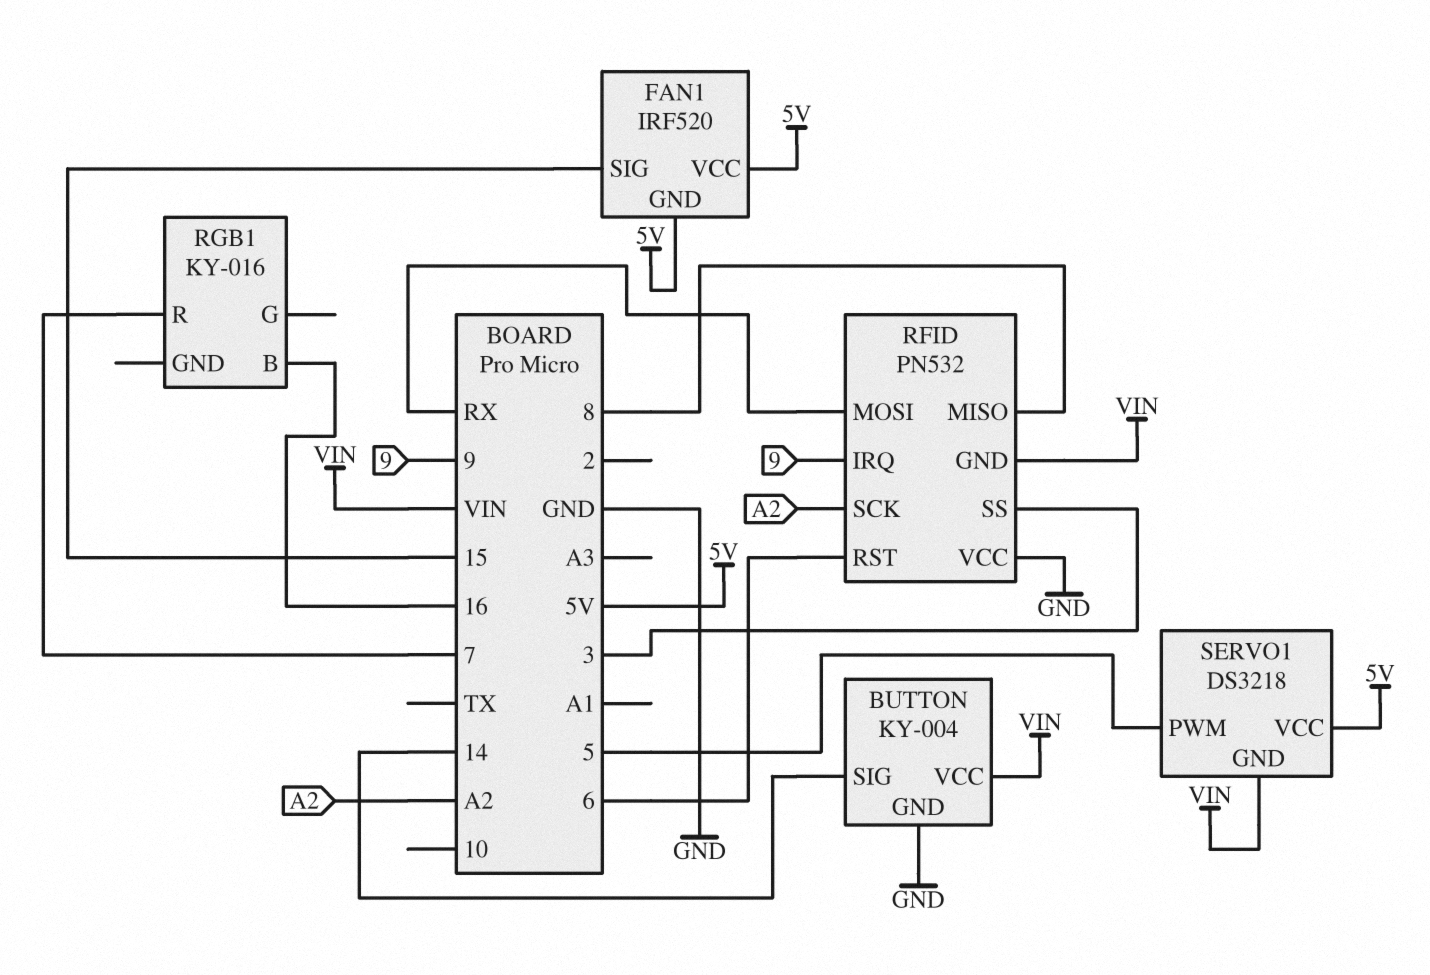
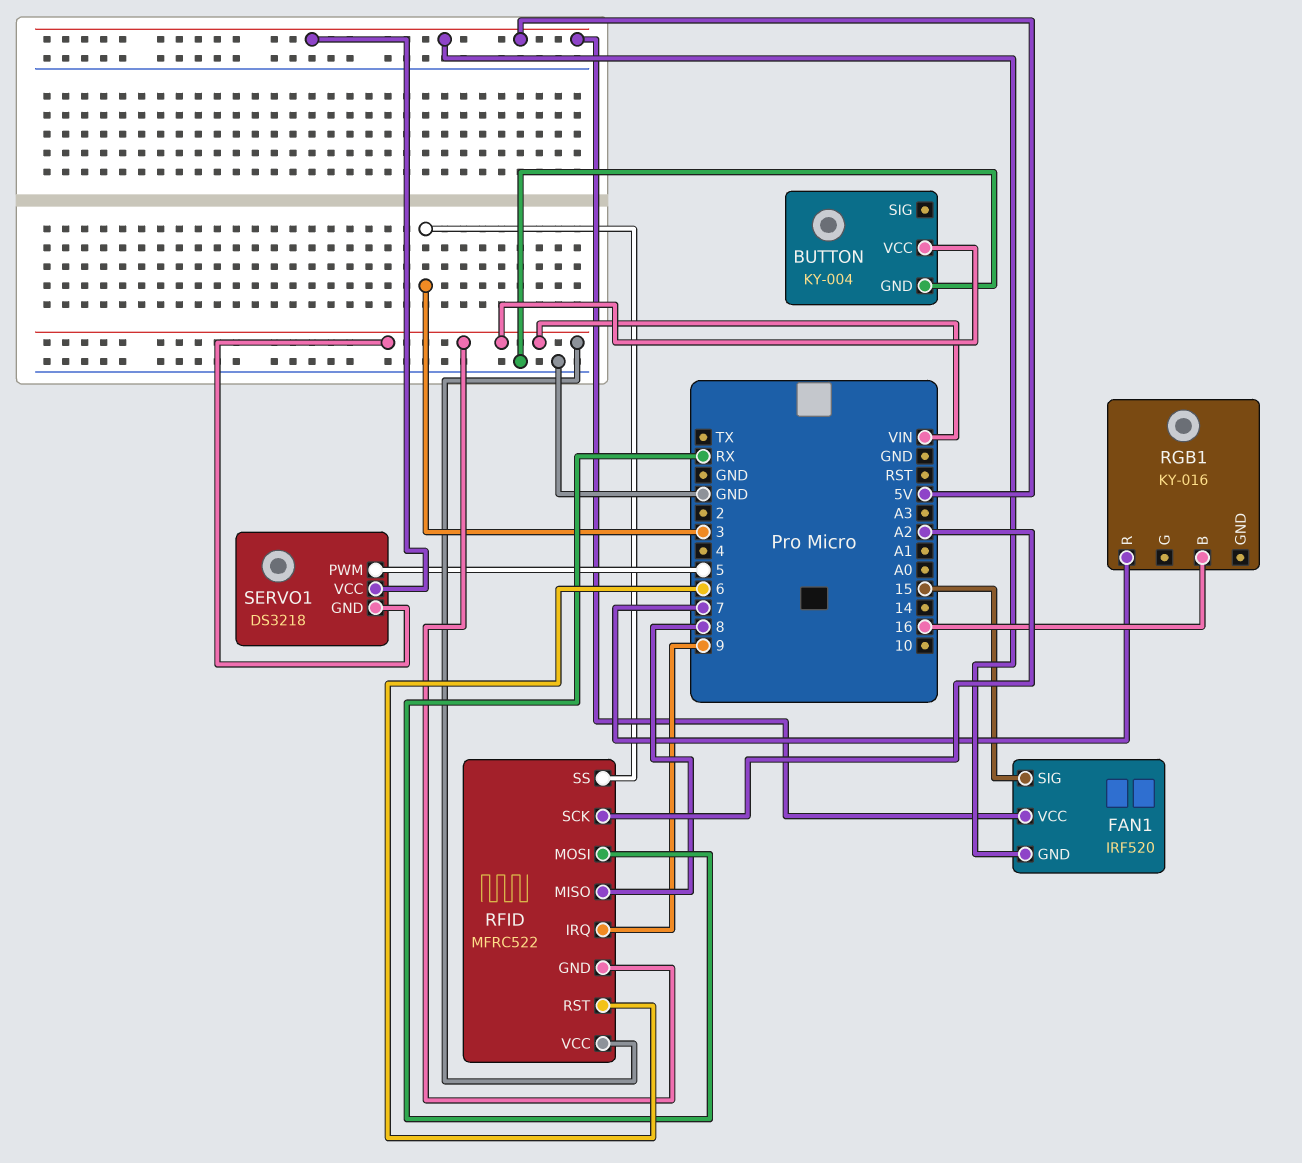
BUTTON pin SIG: 14 -> none
RFID: PN532 -> MFRC522
RFID pin VCC: GND -> VIN

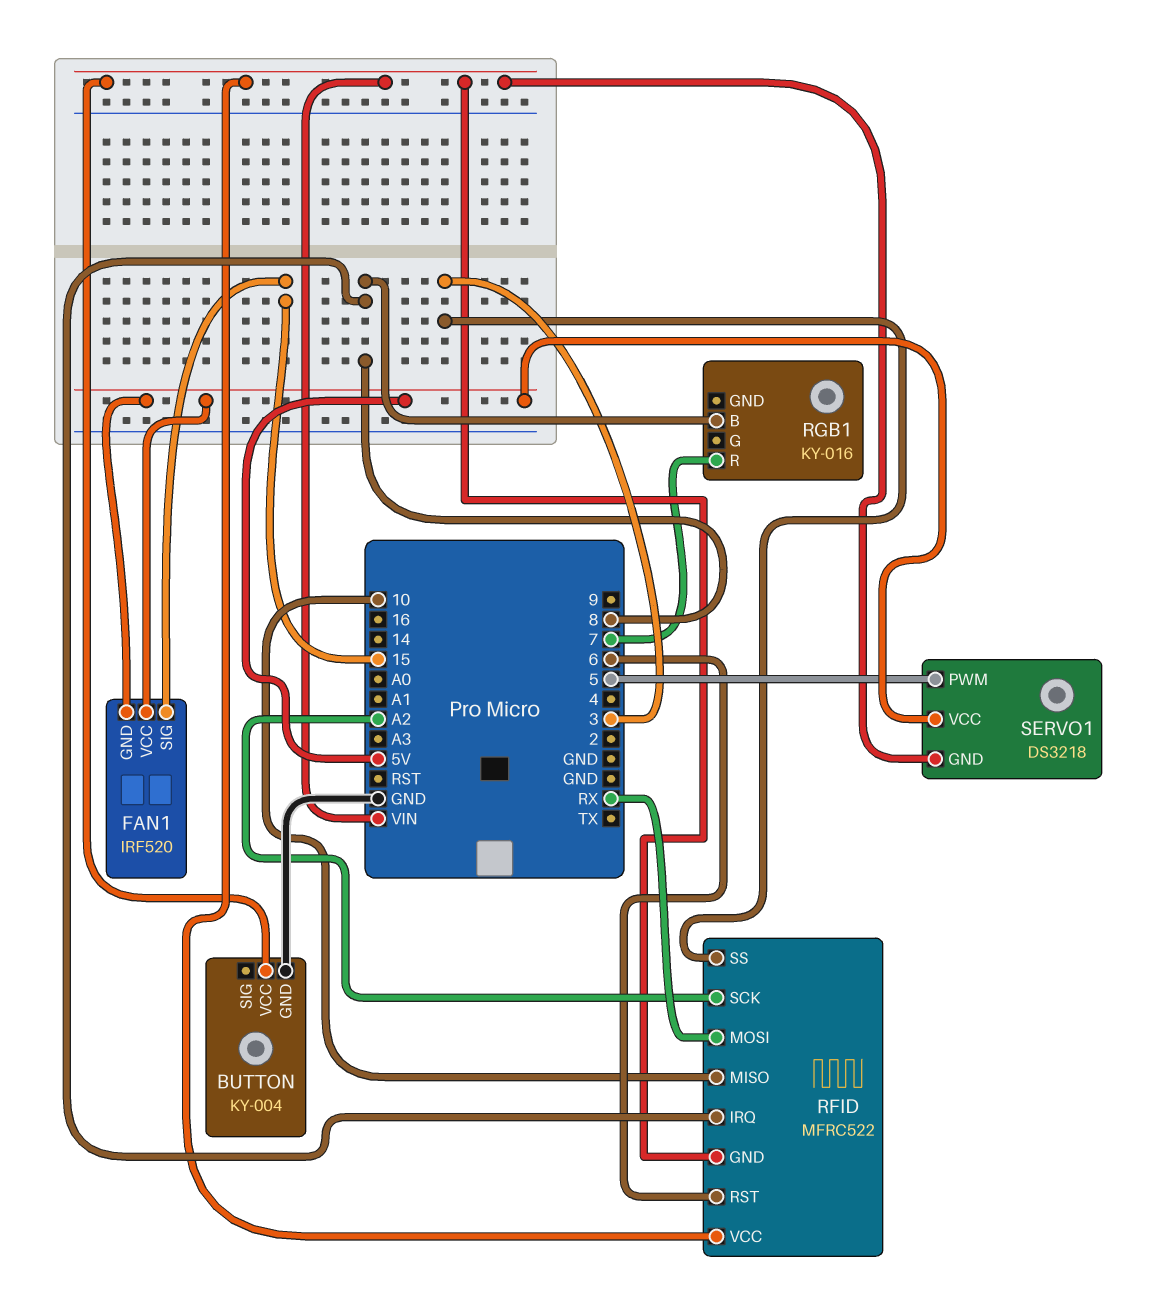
RFID pin IRQ: 9 -> 8
RFID pin MISO: 8 -> 10
RGB1 pin B: 16 -> 8

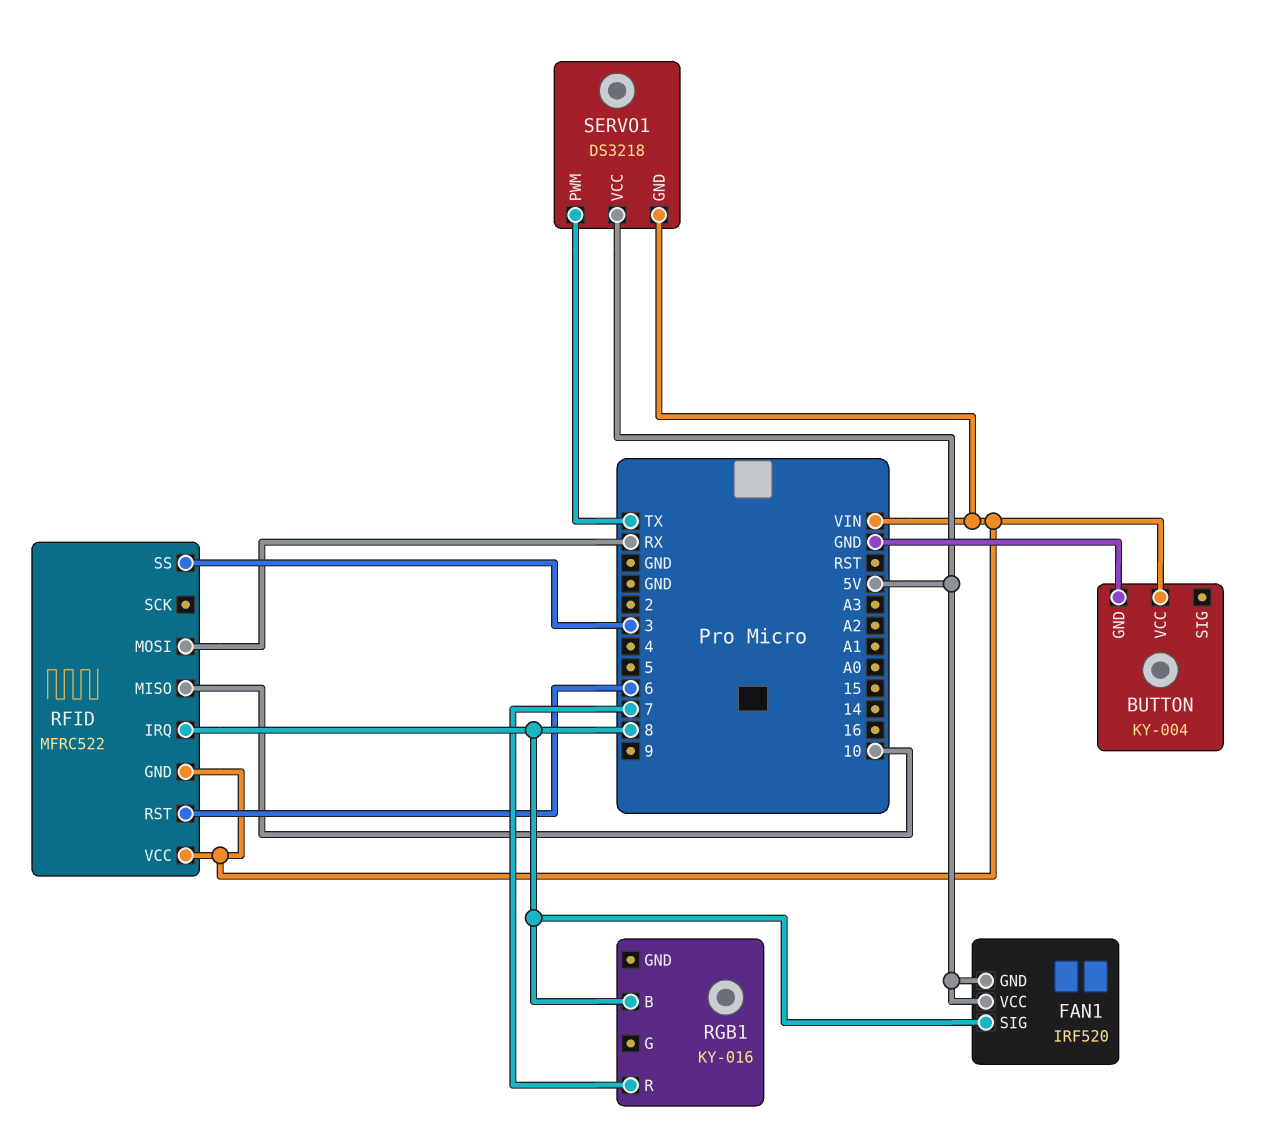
FAN1 pin SIG: 15 -> 8
RFID pin SCK: A2 -> none
SERVO1 pin PWM: 5 -> TX

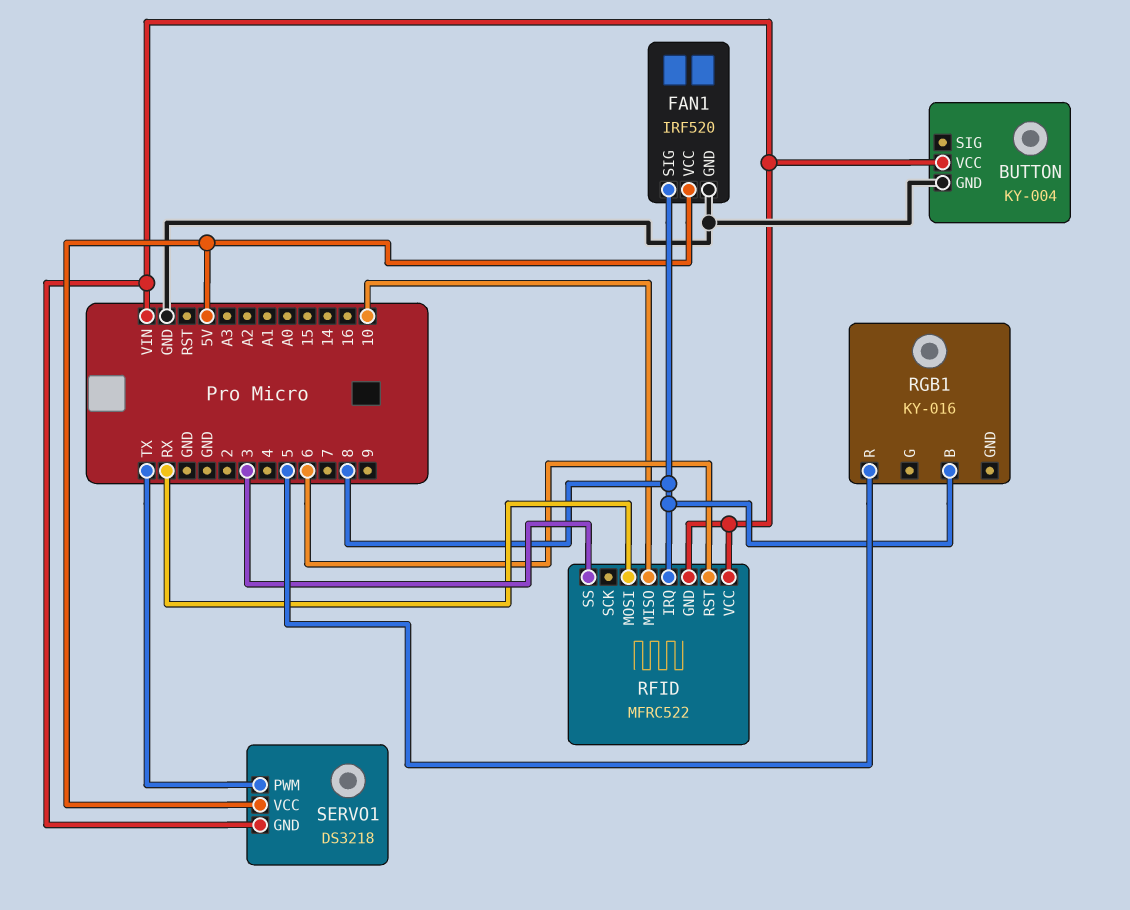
FAN1 pin GND: 5V -> GND
RGB1 pin R: 7 -> 5

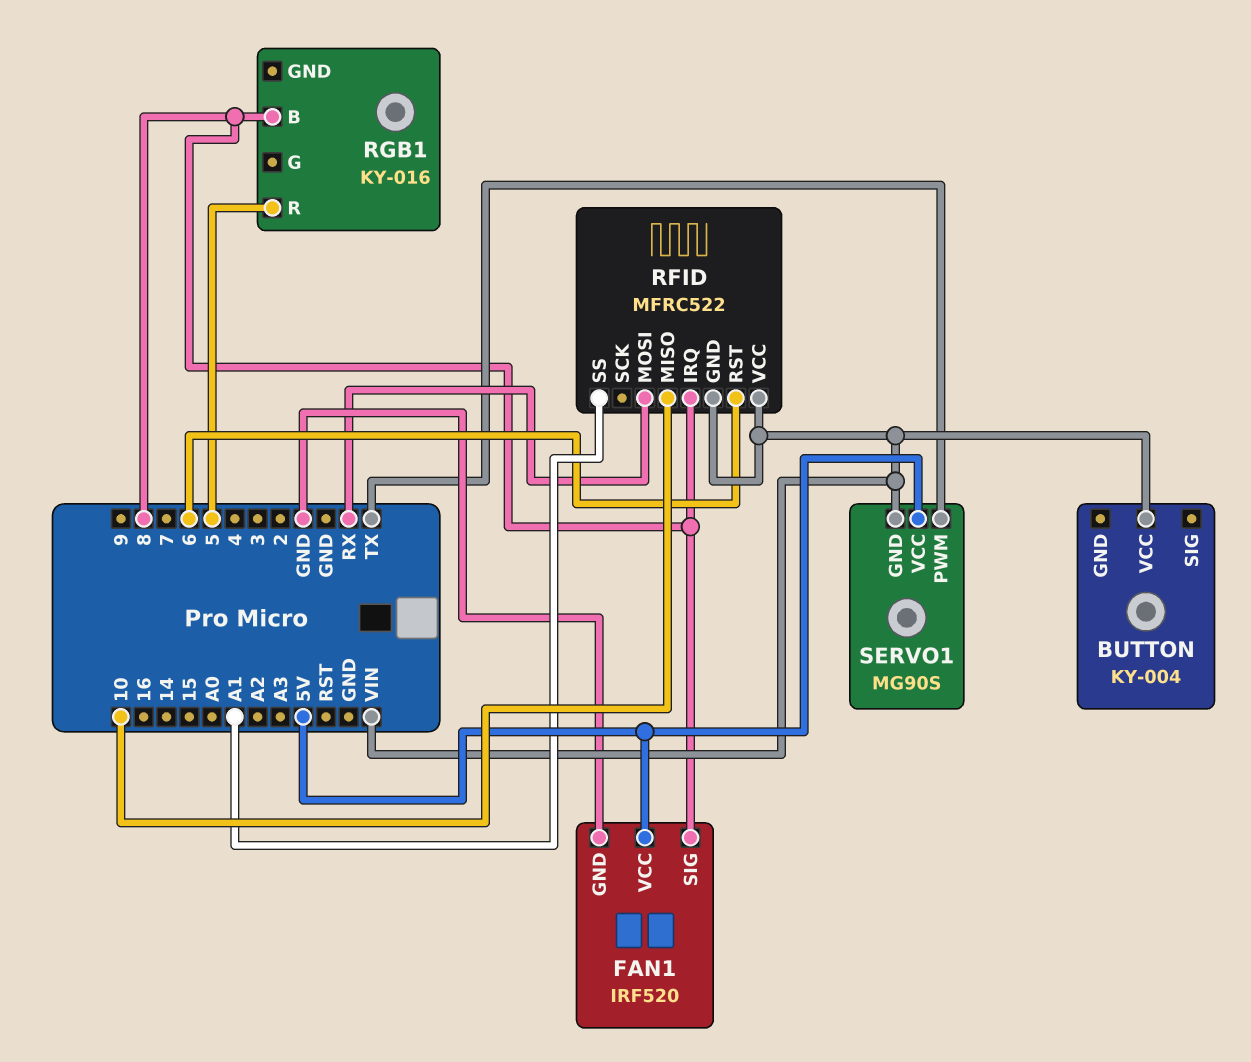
BUTTON pin GND: GND -> none
RFID pin SS: 3 -> A1
SERVO1: DS3218 -> MG90S

